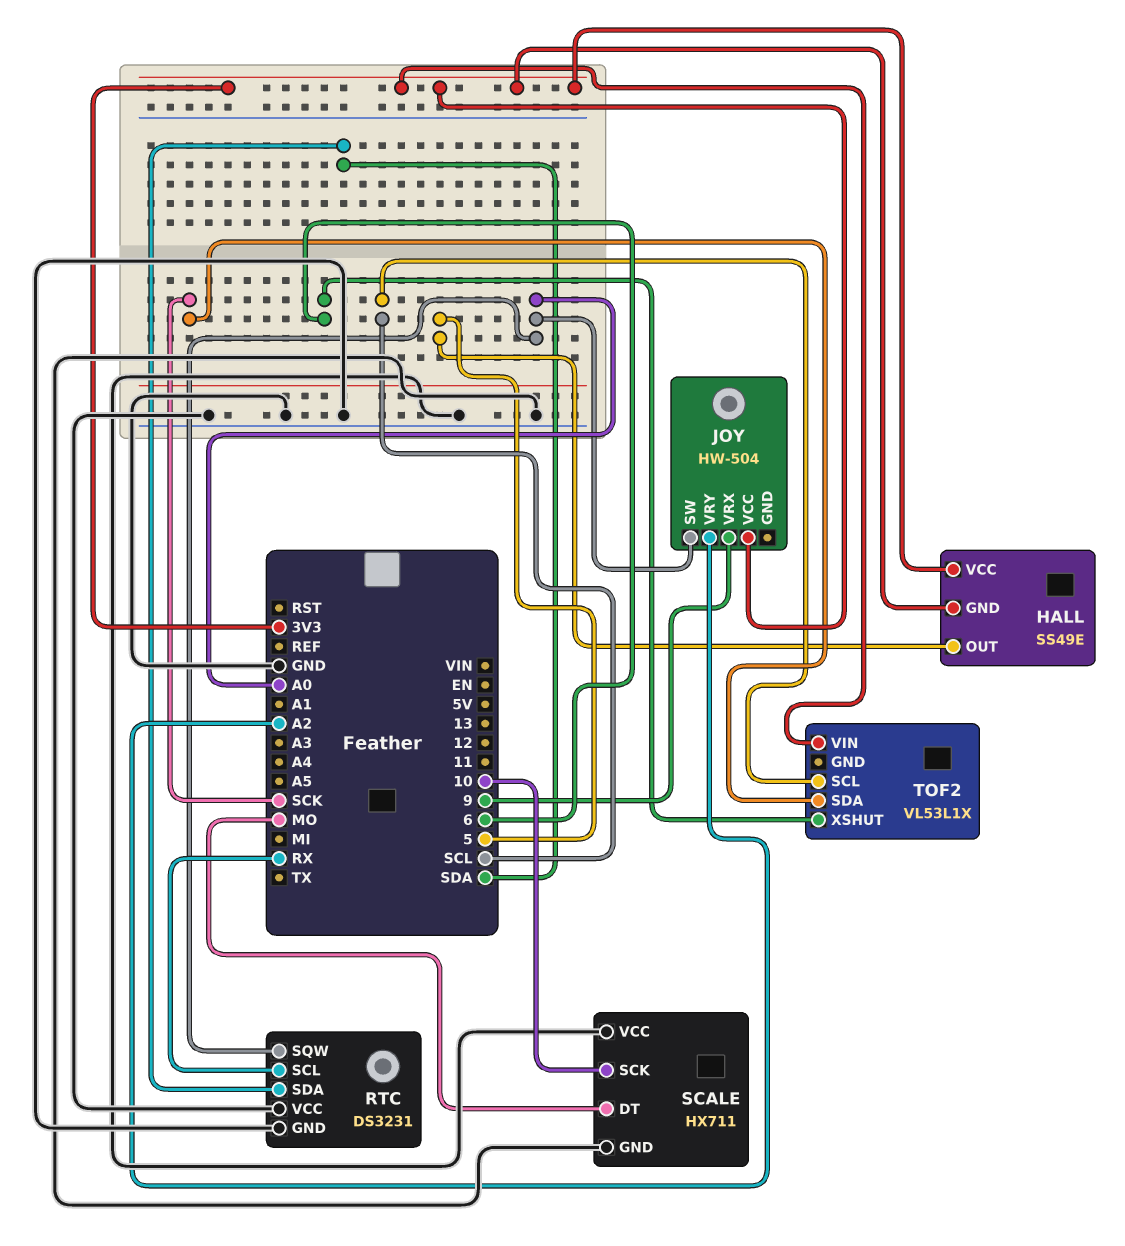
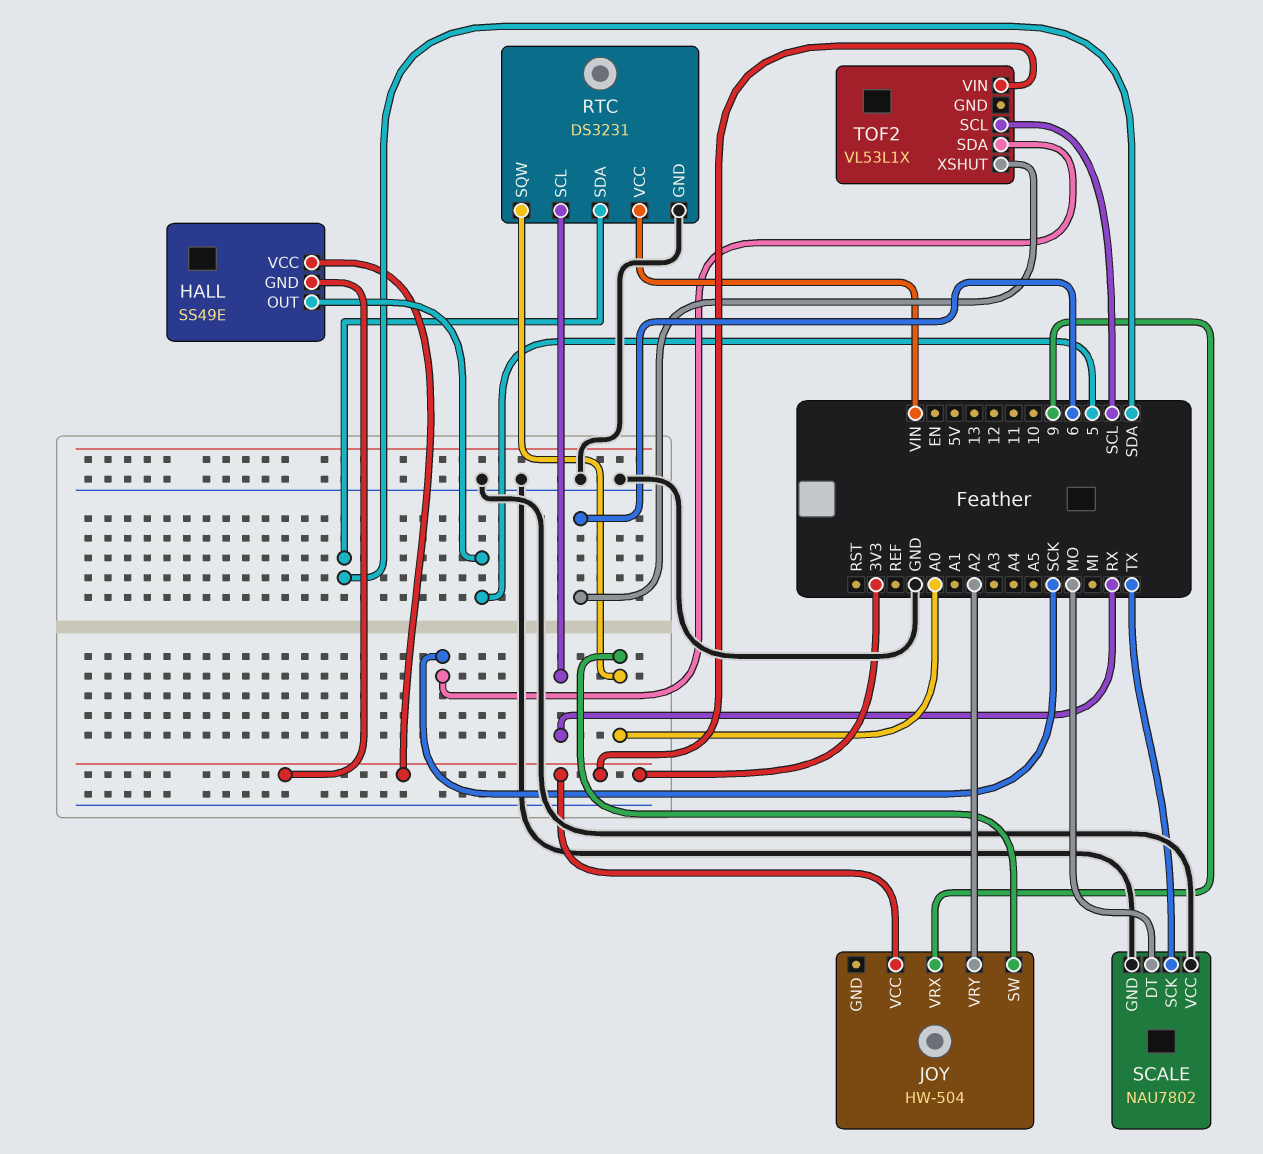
RTC pin VCC: GND -> VIN
SCALE: HX711 -> NAU7802
SCALE pin SCK: 10 -> TX

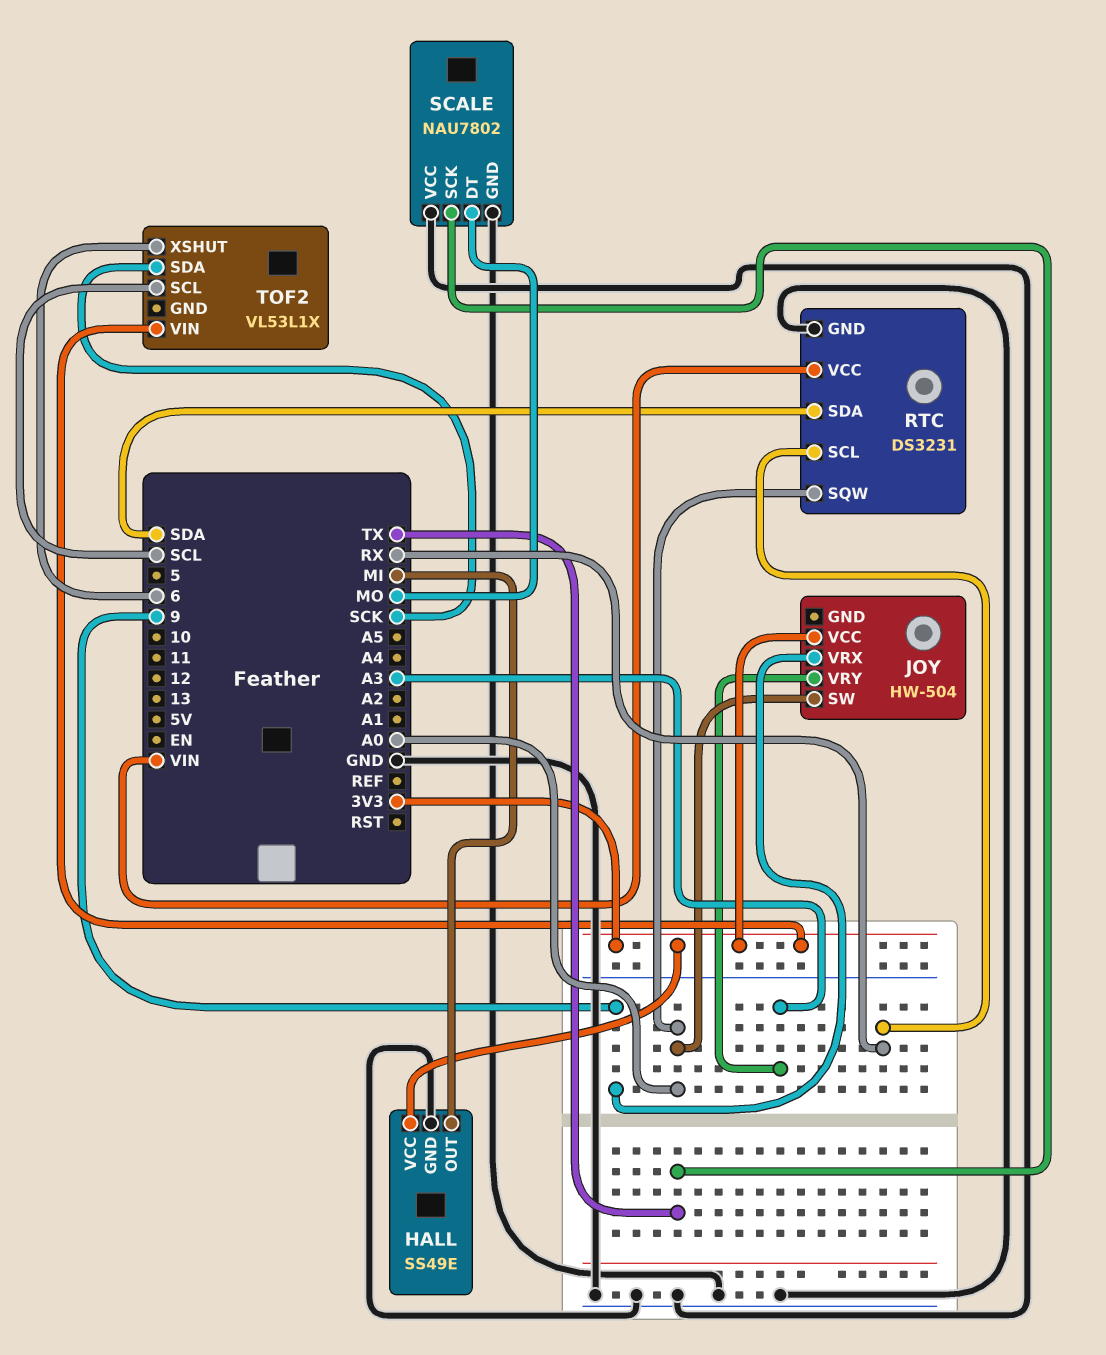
HALL pin GND: 3V3 -> GND
HALL pin OUT: 5 -> MI
JOY pin VRY: A2 -> A3

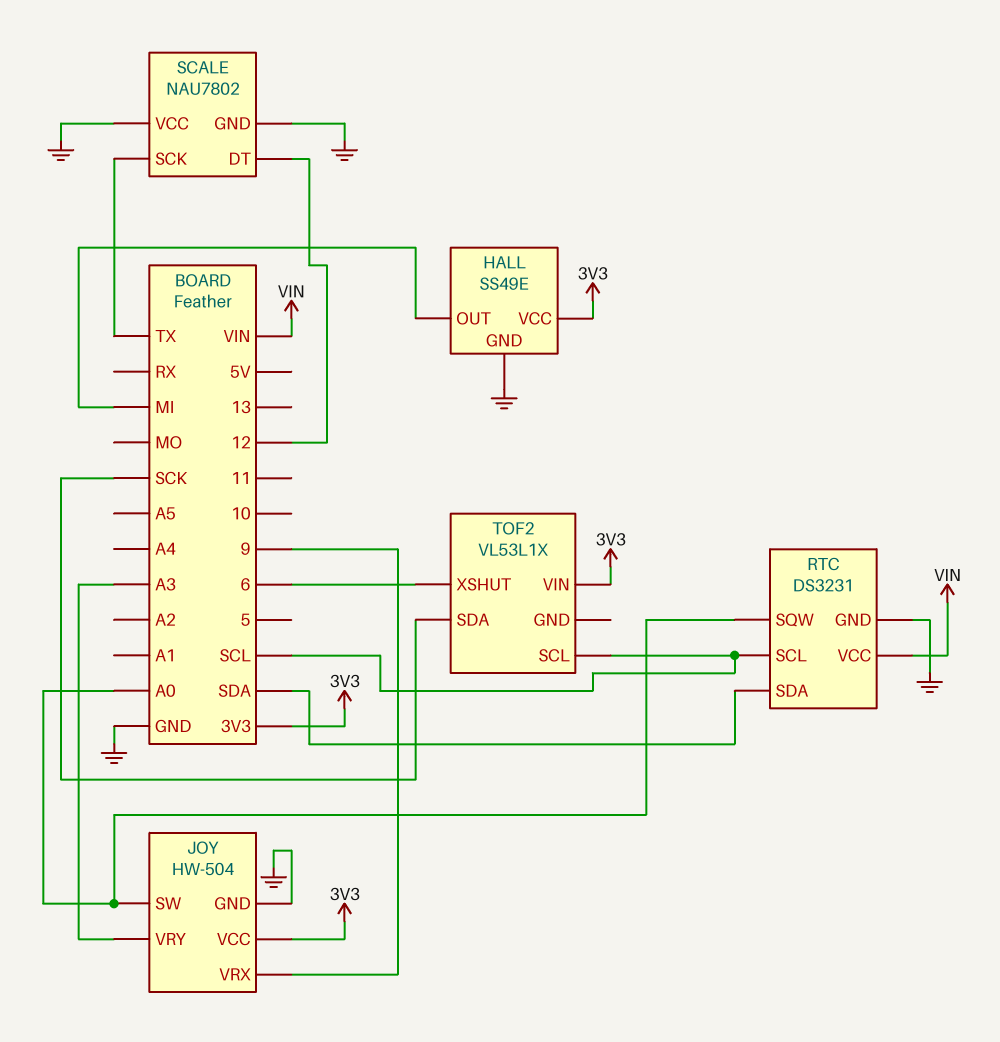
JOY pin GND: none -> GND
RTC pin SCL: RX -> SCL
SCALE pin DT: MO -> 12

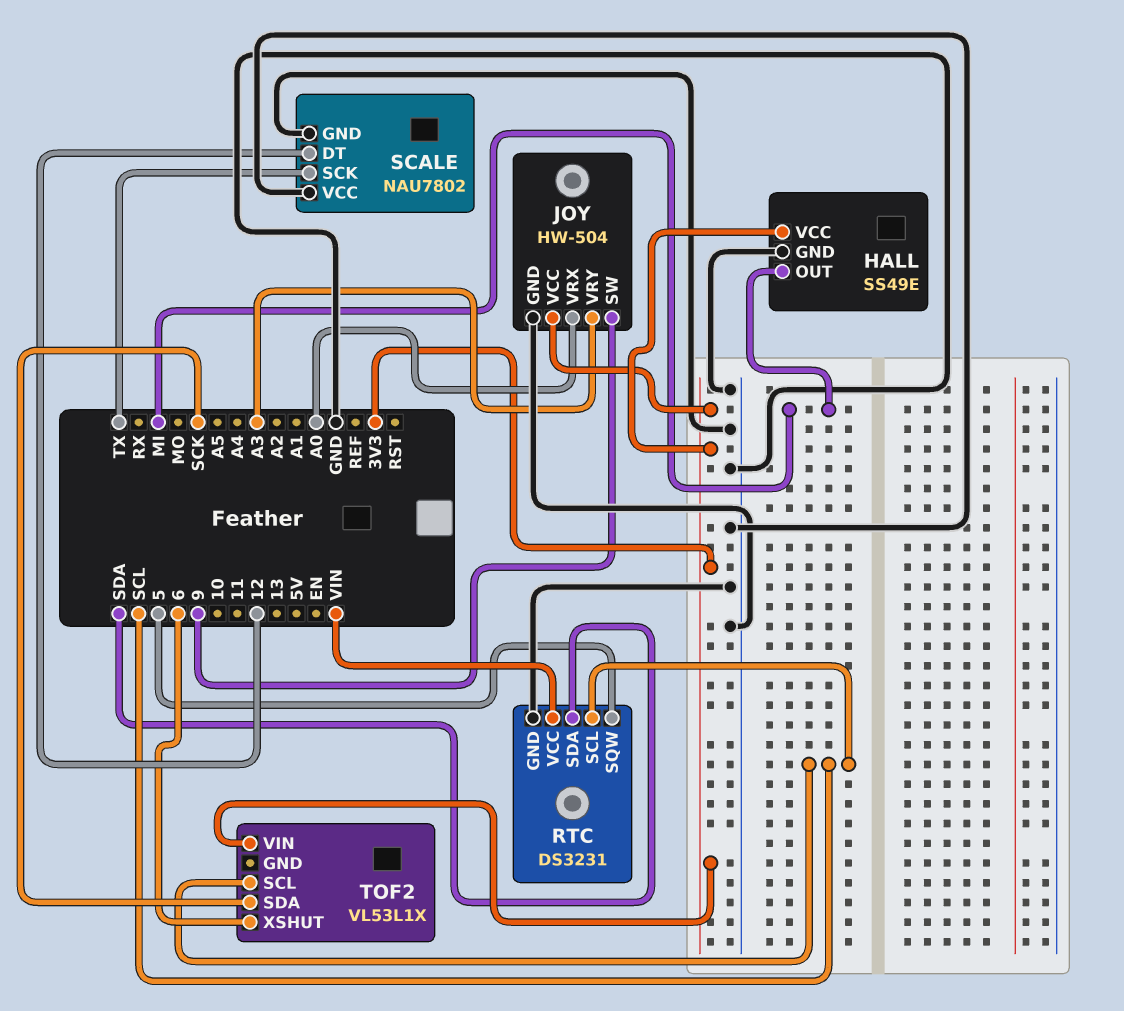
JOY pin SW: A0 -> 9
JOY pin VRX: 9 -> A0
RTC pin SQW: A0 -> 5

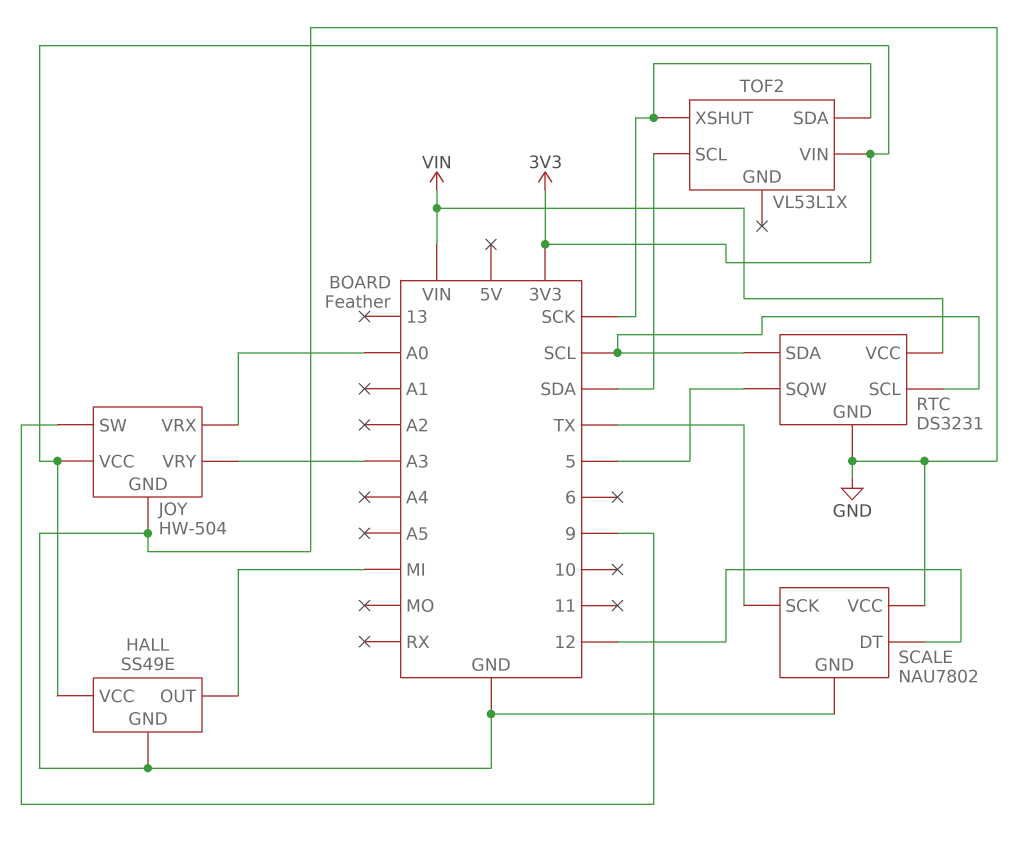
RTC pin SDA: SDA -> SCL
TOF2 pin SCL: SCL -> SDA
TOF2 pin XSHUT: 6 -> SCK

